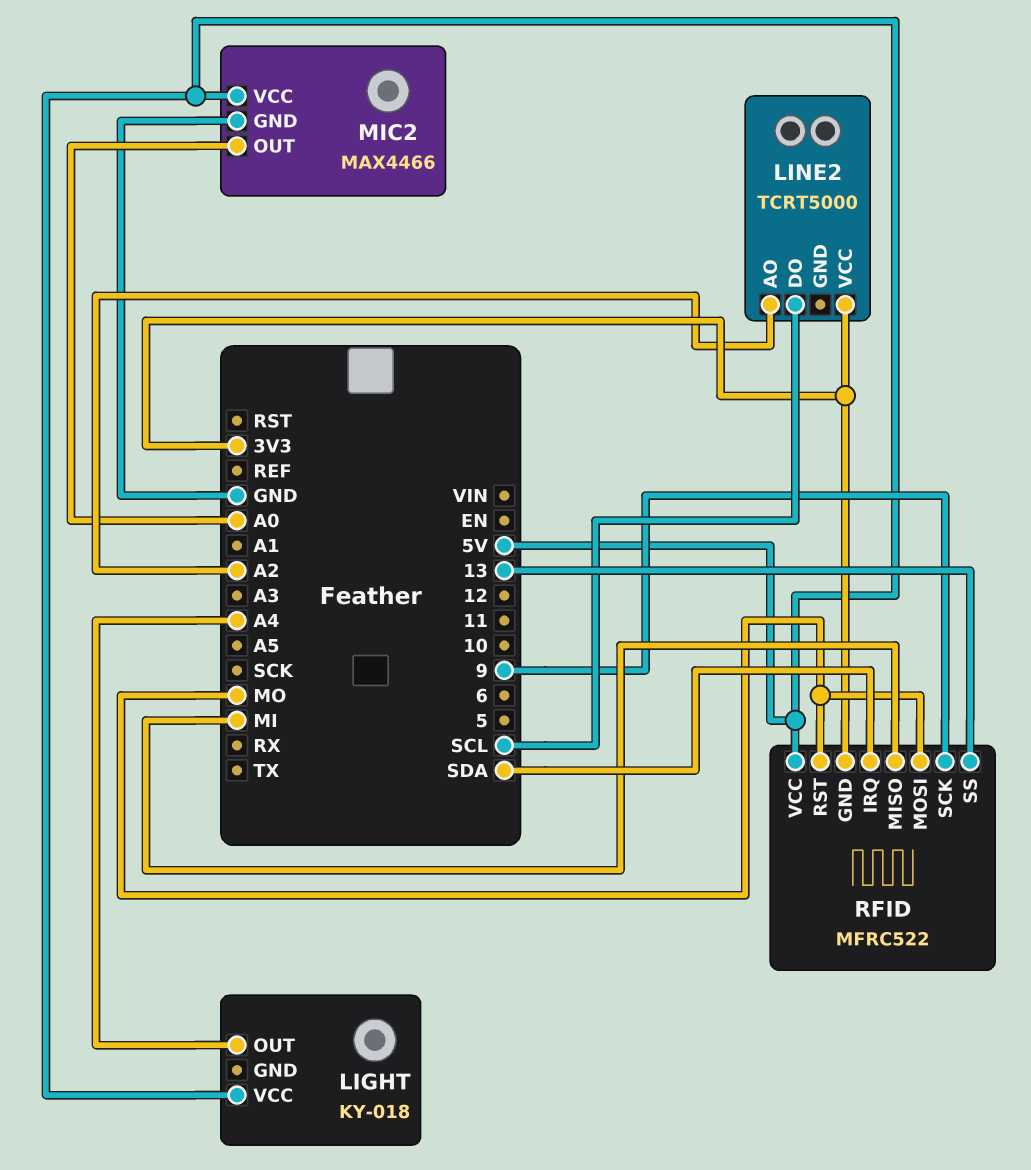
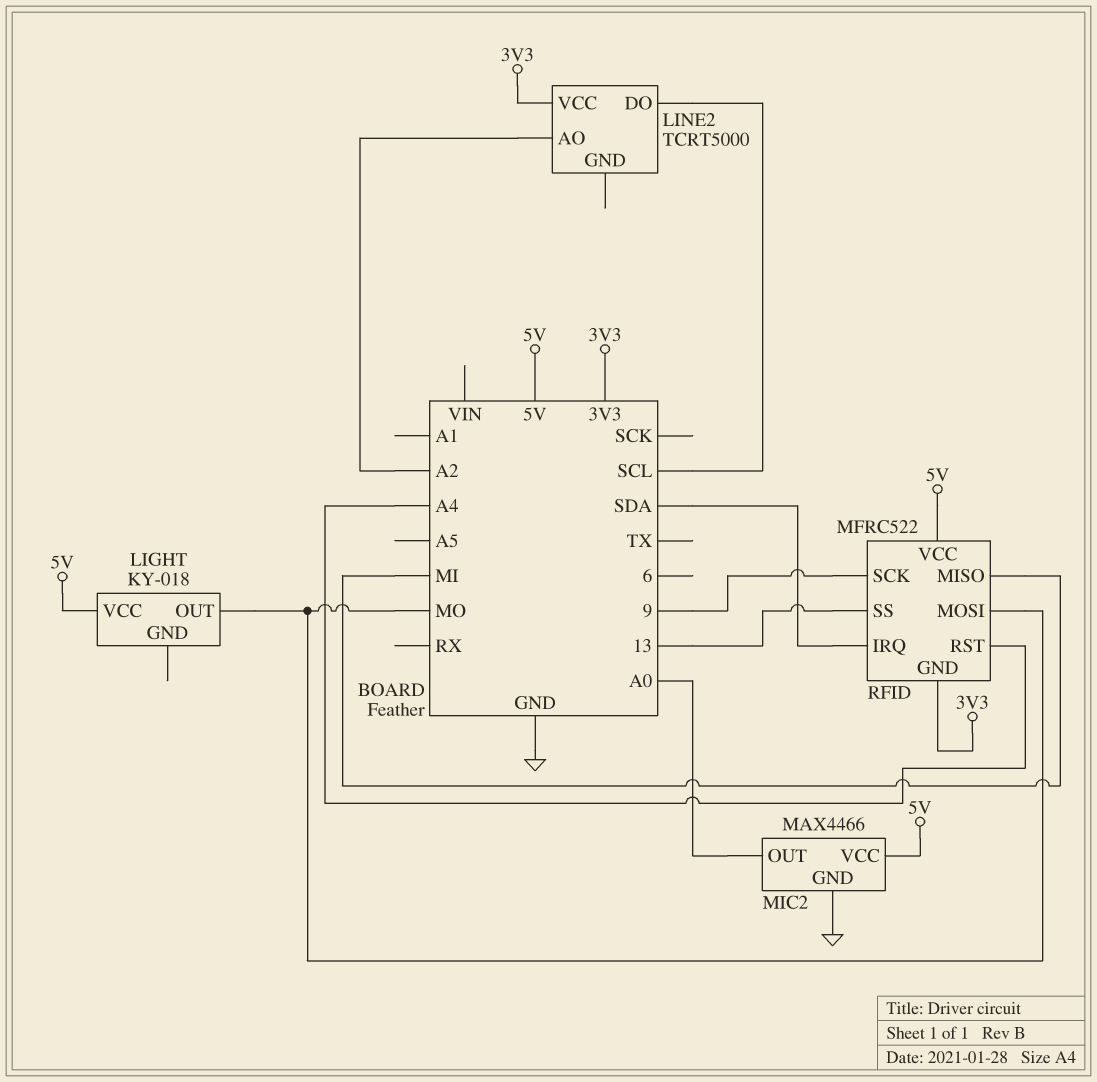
LIGHT pin OUT: A4 -> MO
RFID pin RST: MO -> A4

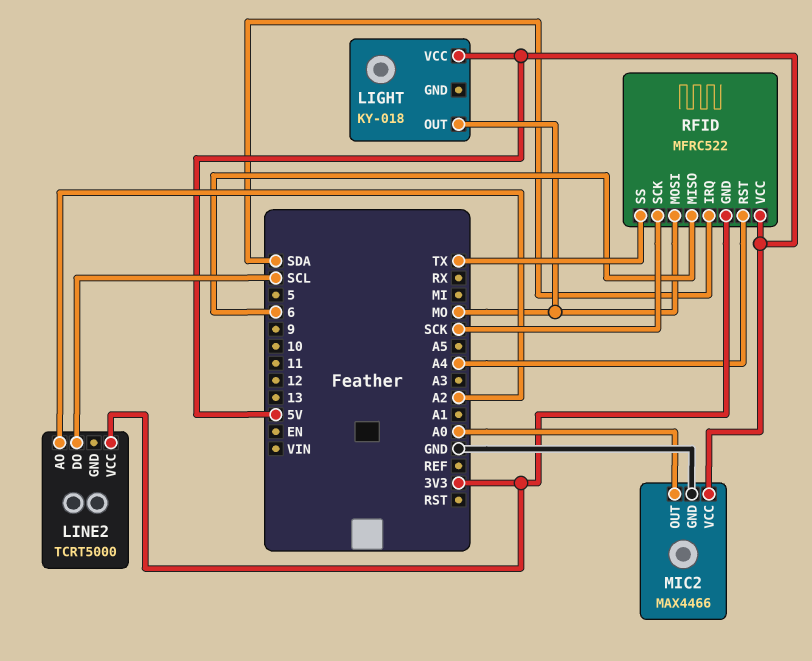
RFID pin MISO: MI -> 6
RFID pin SCK: 9 -> SCK
RFID pin SS: 13 -> TX

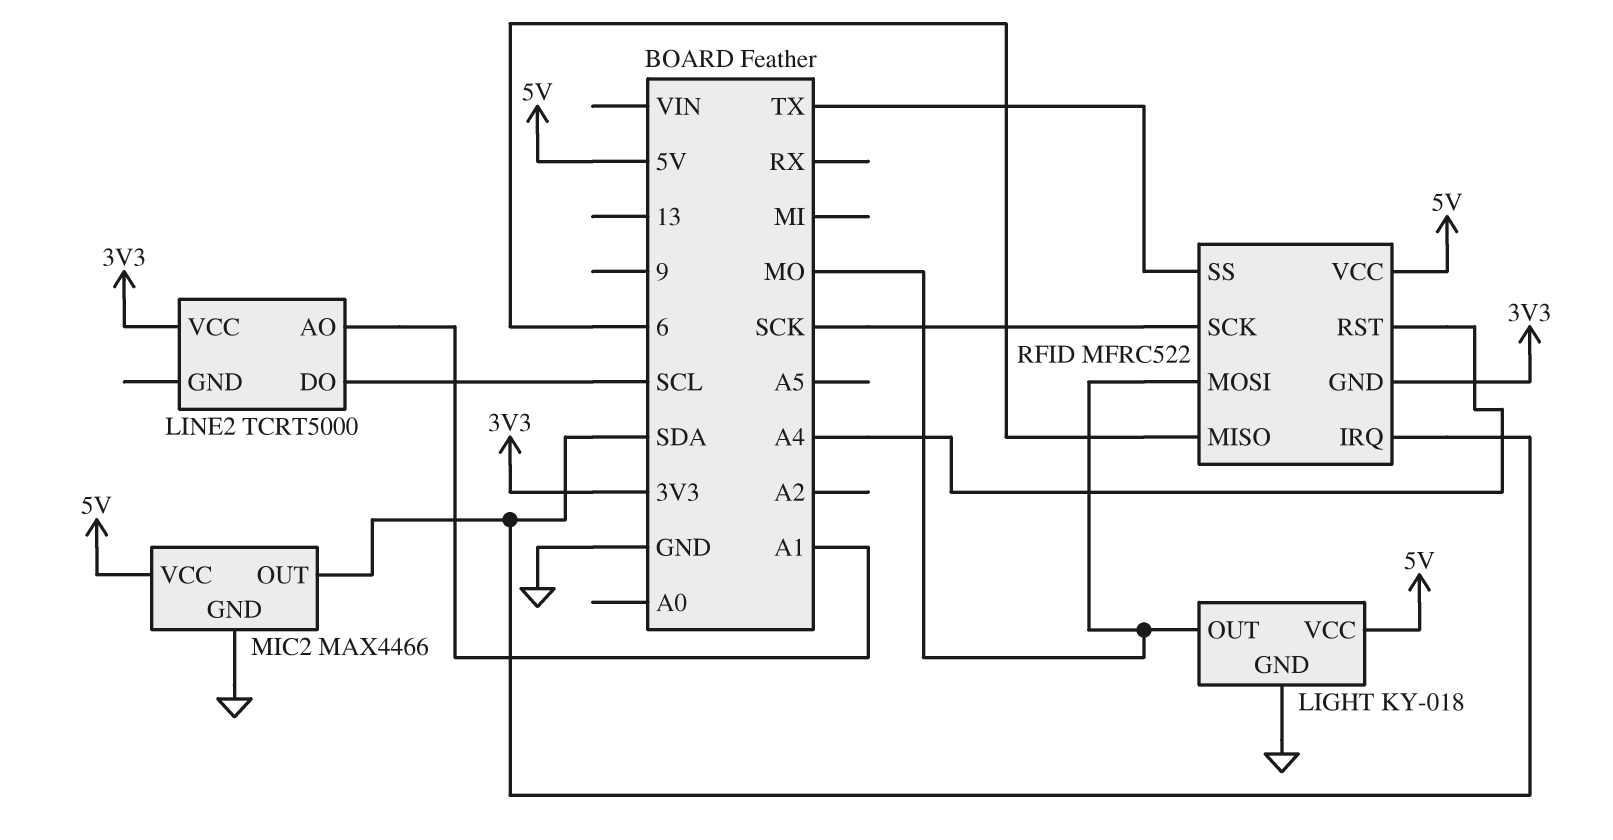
LIGHT pin GND: none -> GND
LINE2 pin AO: A2 -> A1
MIC2 pin OUT: A0 -> SDA

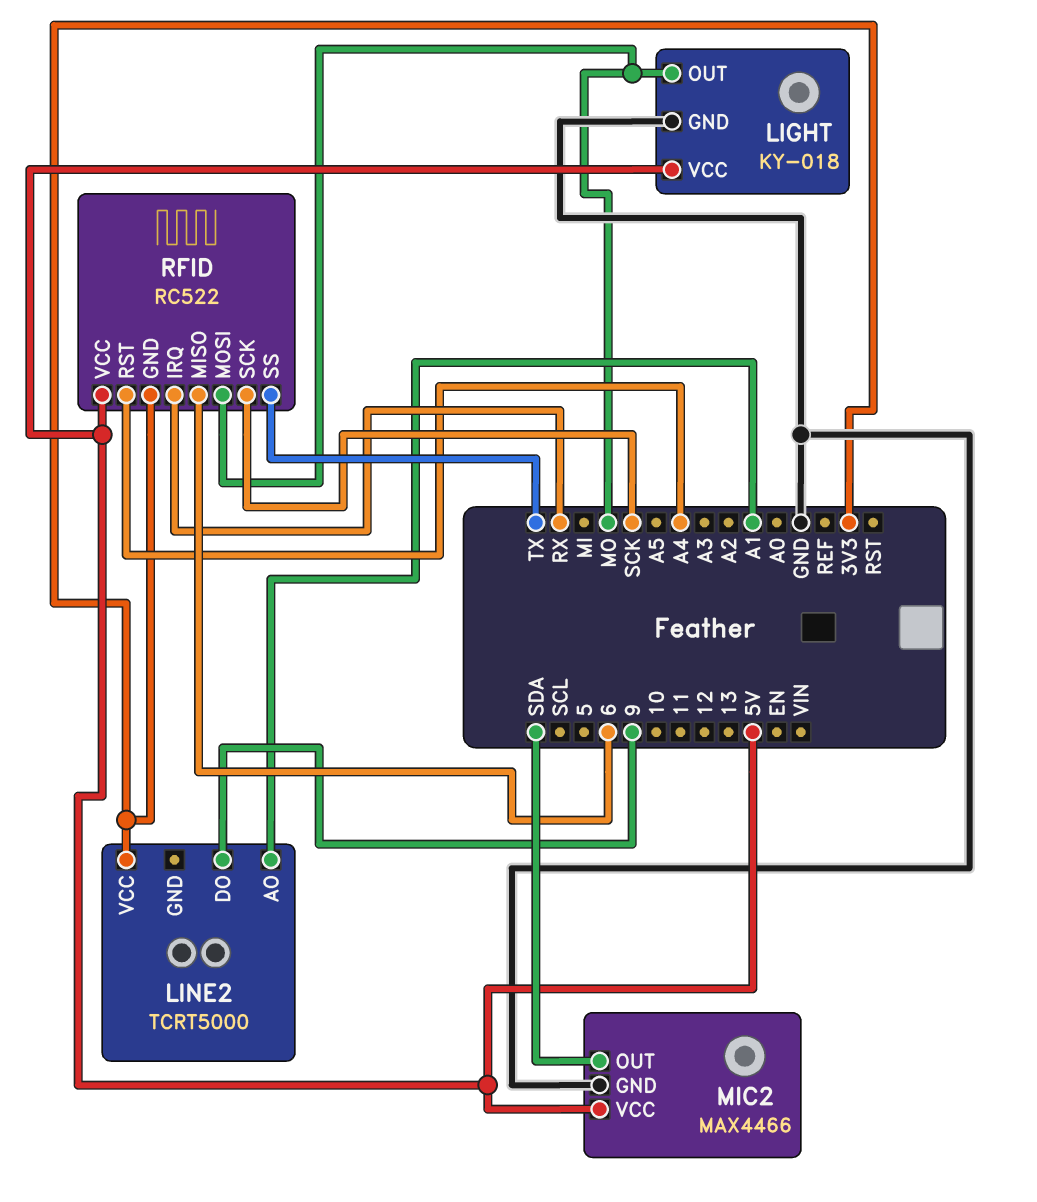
LINE2 pin DO: SCL -> 9
RFID: MFRC522 -> RC522
RFID pin IRQ: SDA -> RX

